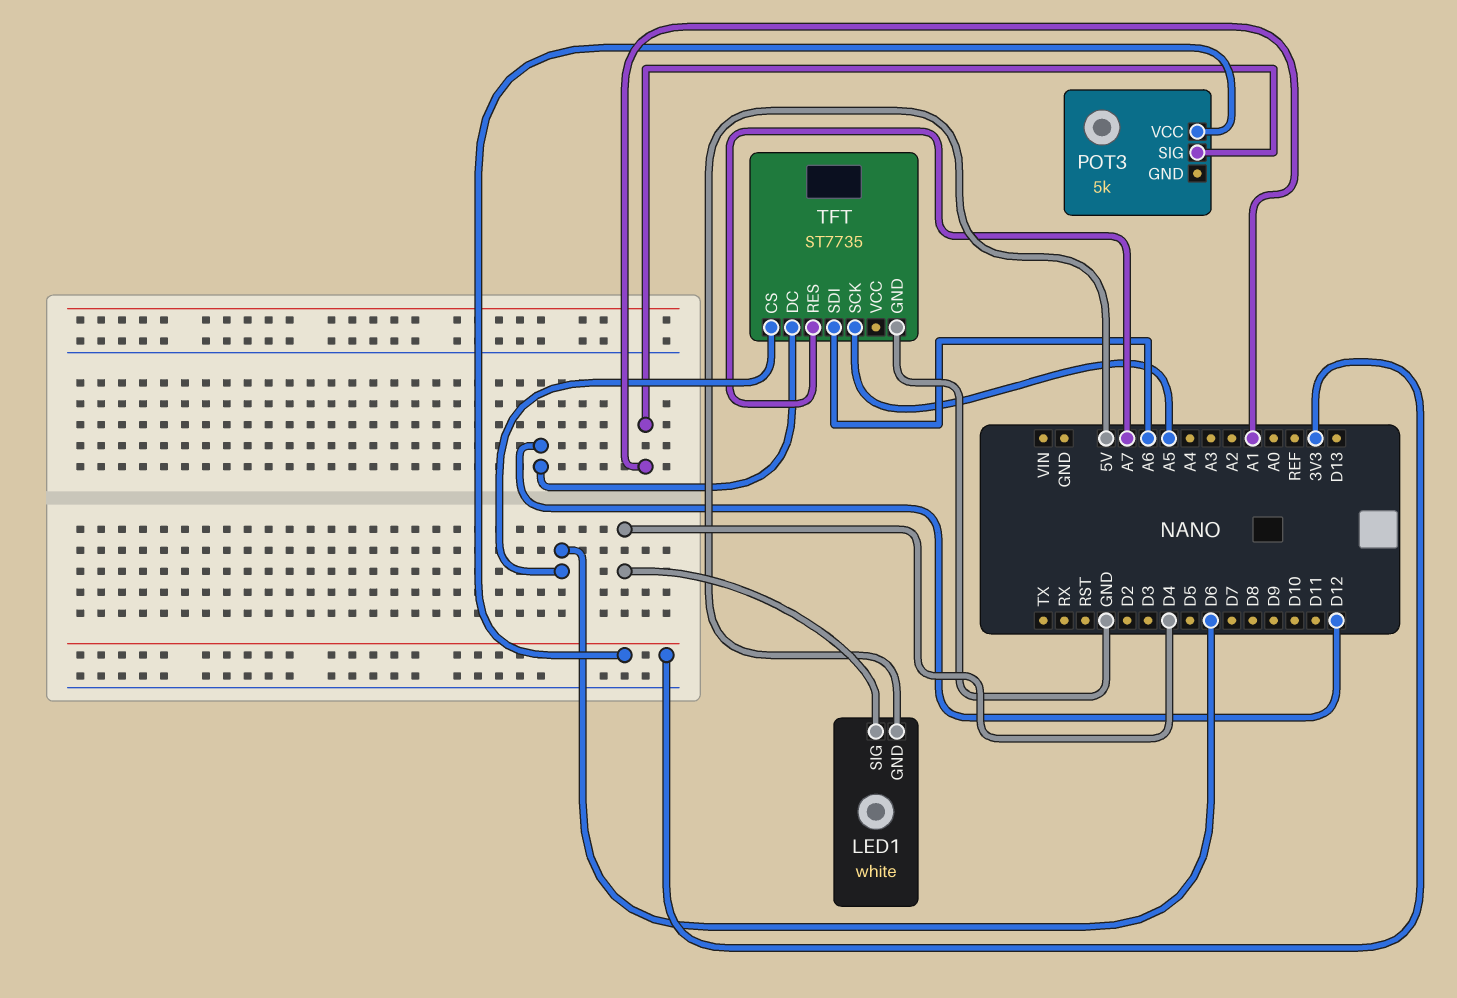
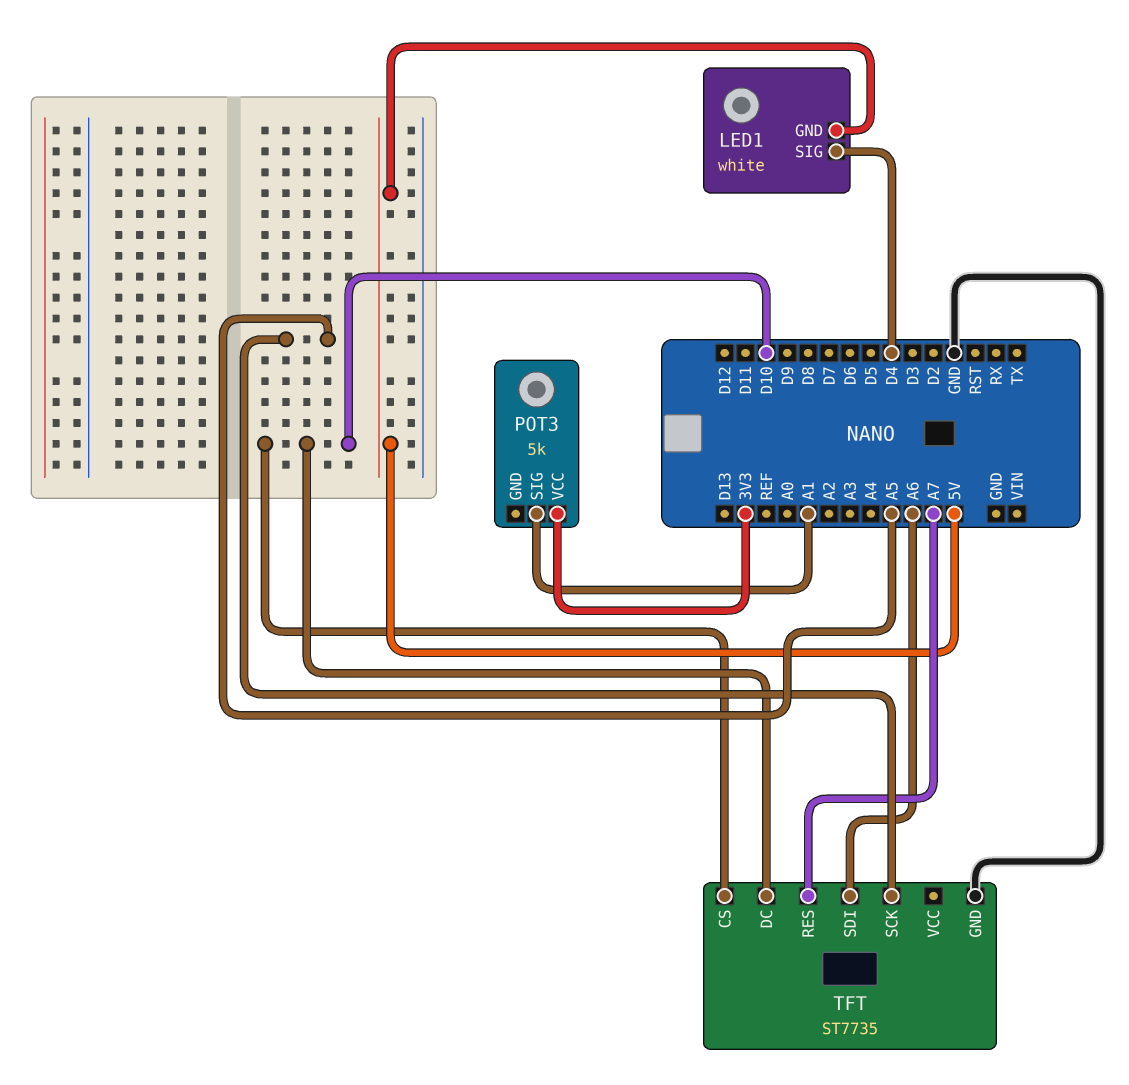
TFT pin CS: D6 -> D10
TFT pin DC: D12 -> D10

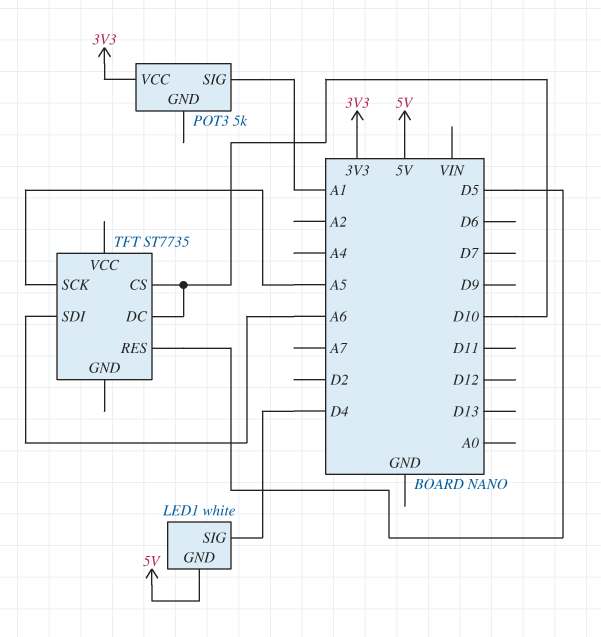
TFT pin GND: GND -> none
TFT pin RES: A7 -> D5

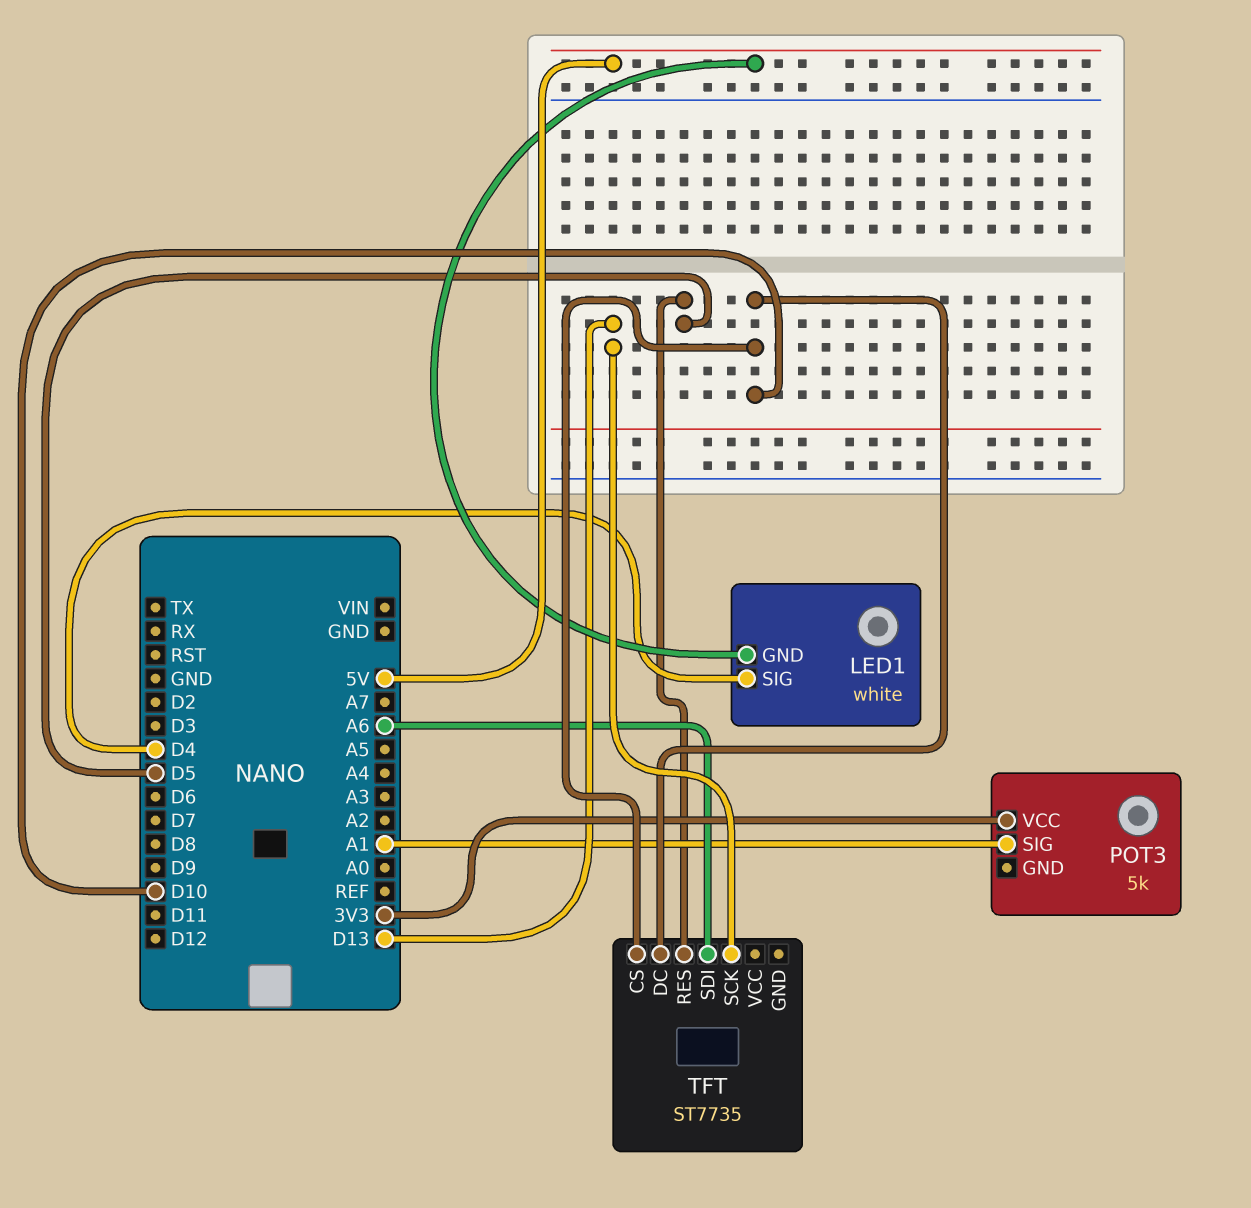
TFT pin SCK: A5 -> D13

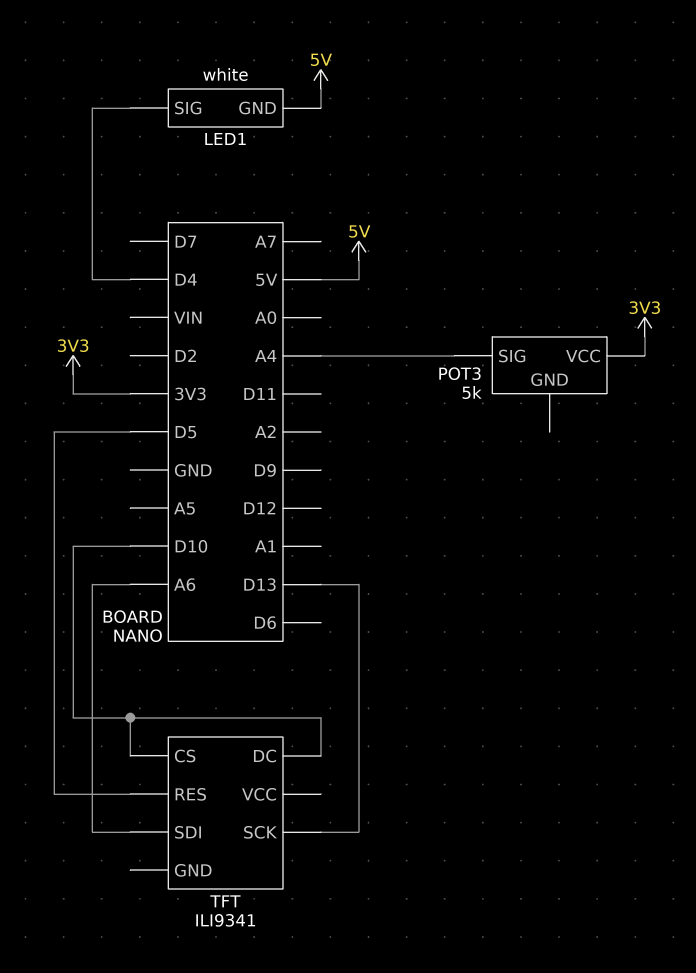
POT3 pin SIG: A1 -> A4
TFT: ST7735 -> ILI9341

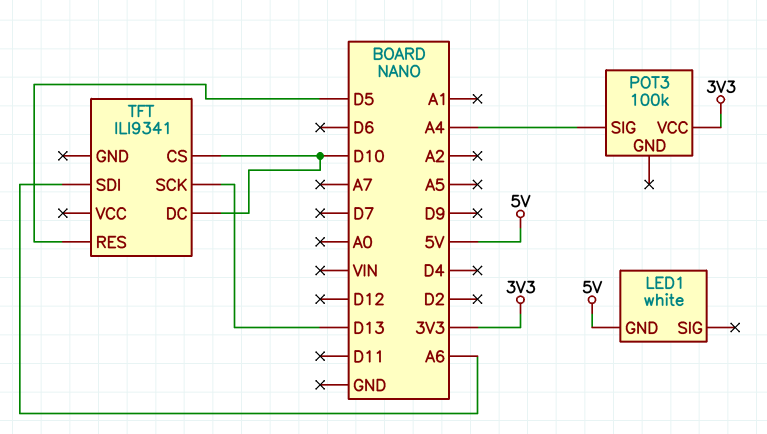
LED1 pin SIG: D4 -> none
POT3: 5k -> 100k

